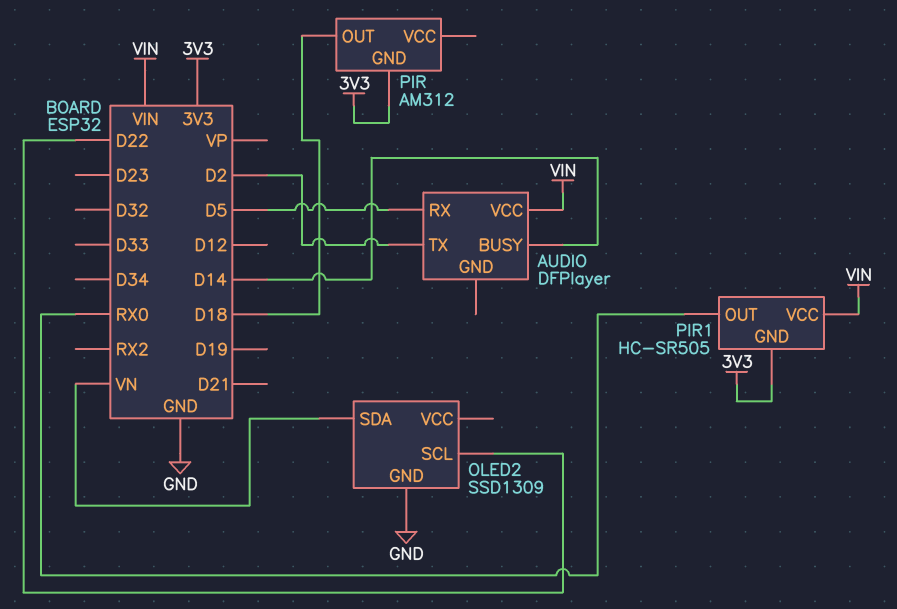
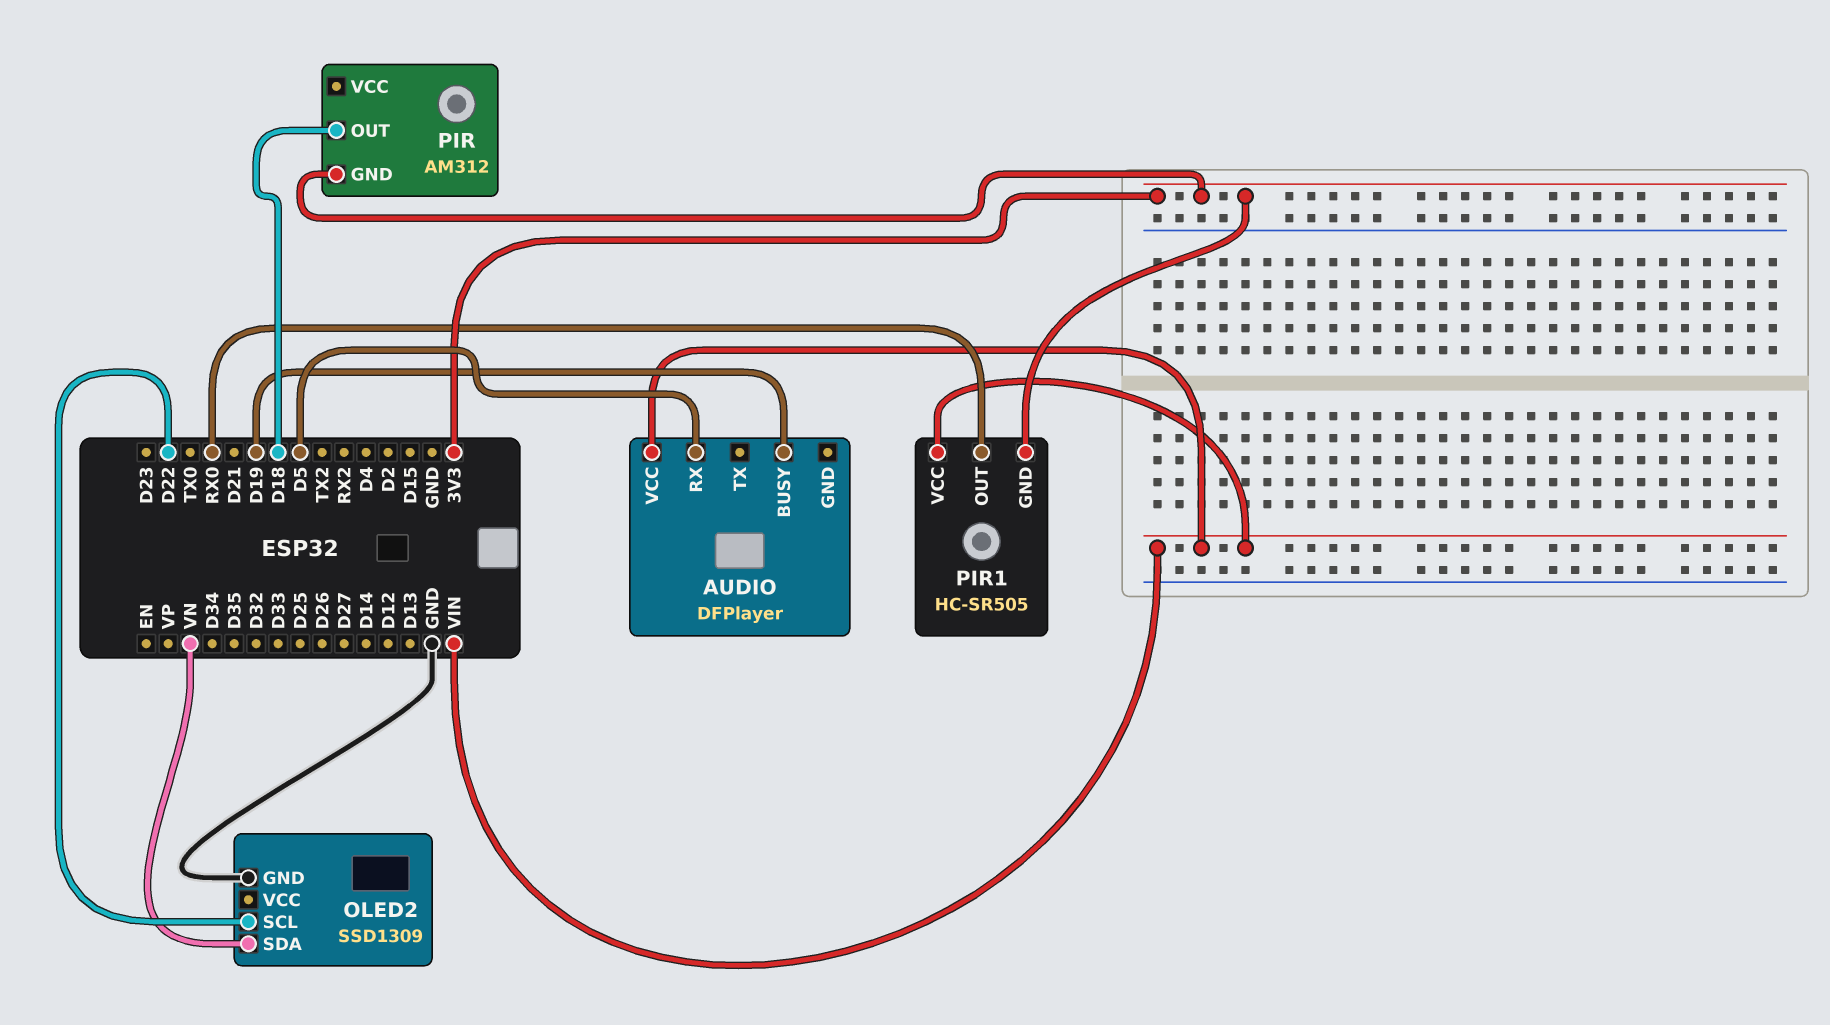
AUDIO pin BUSY: D14 -> D19
AUDIO pin TX: D2 -> none

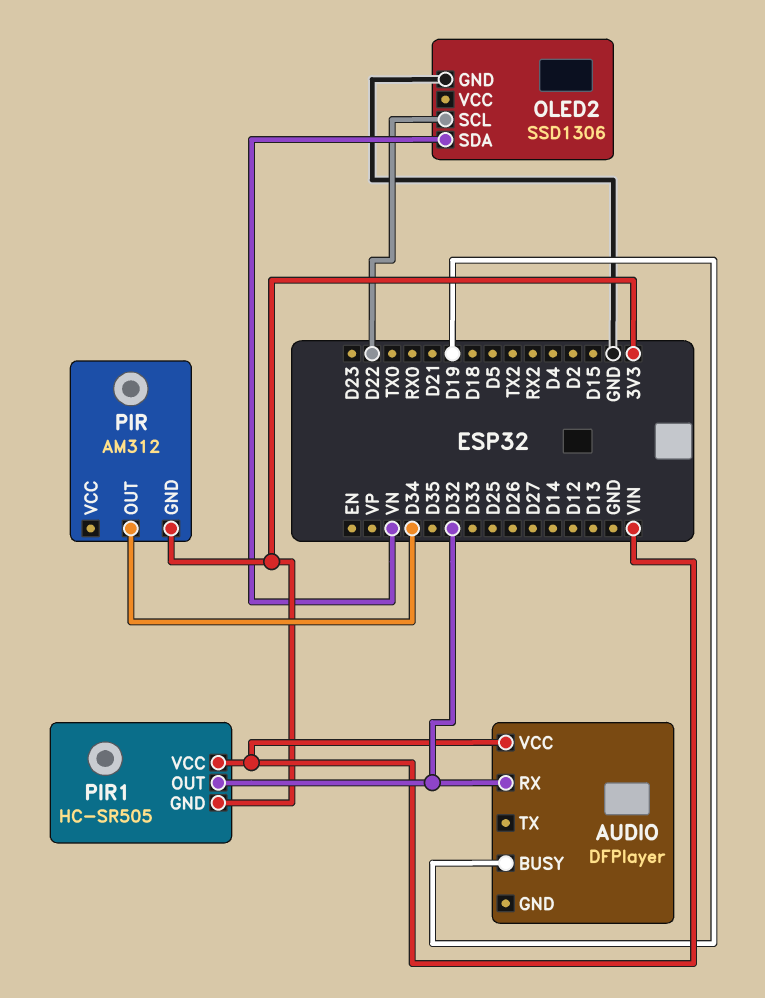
AUDIO pin RX: D5 -> D32
OLED2: SSD1309 -> SSD1306
PIR pin OUT: D18 -> D34
PIR1 pin OUT: RX0 -> D32

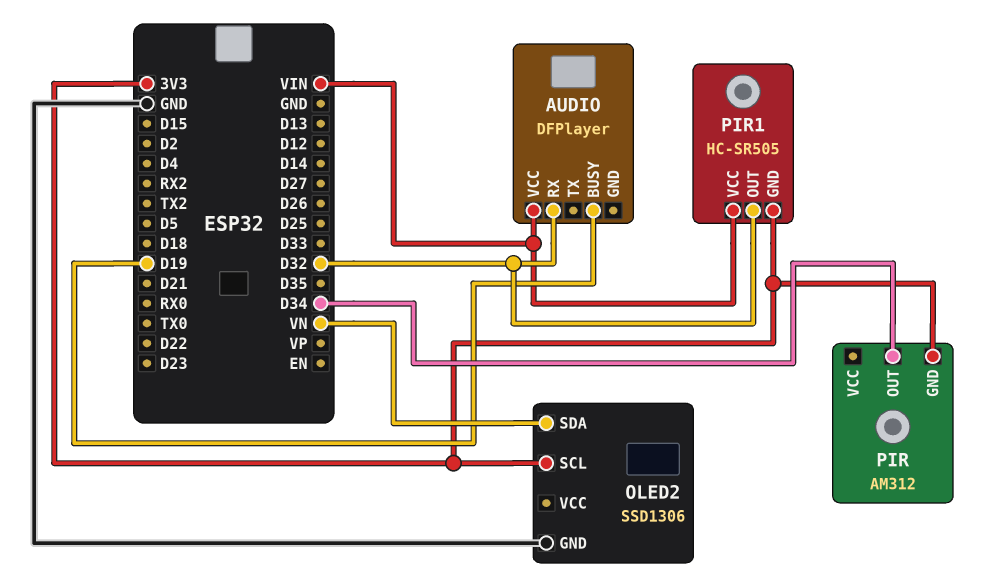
OLED2 pin SCL: D22 -> 3V3

